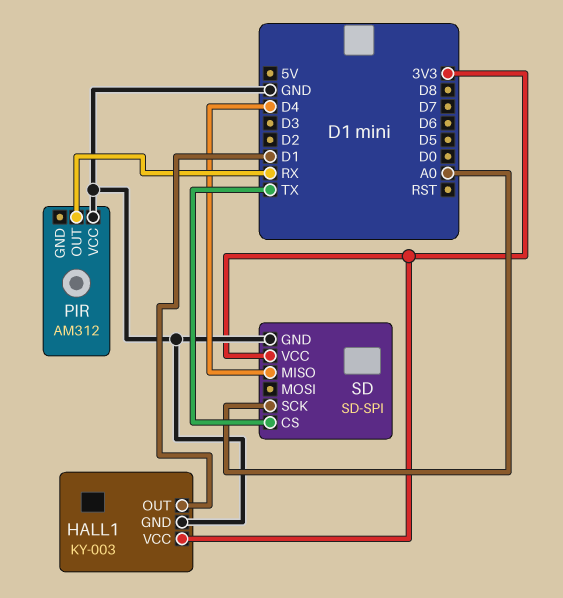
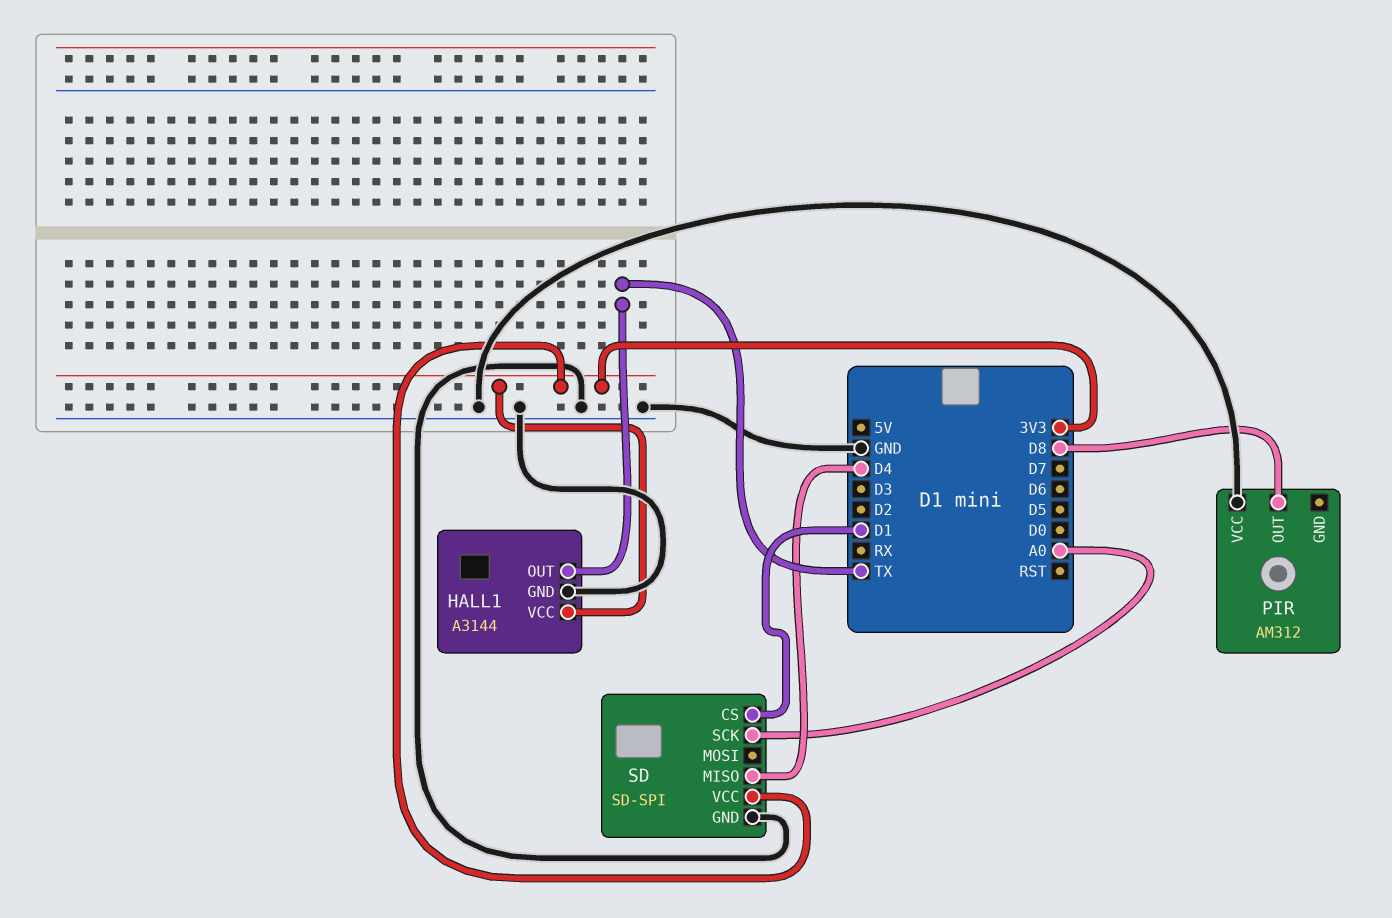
HALL1: KY-003 -> A3144
HALL1 pin OUT: D1 -> TX
PIR pin OUT: RX -> D8
SD pin CS: TX -> D1

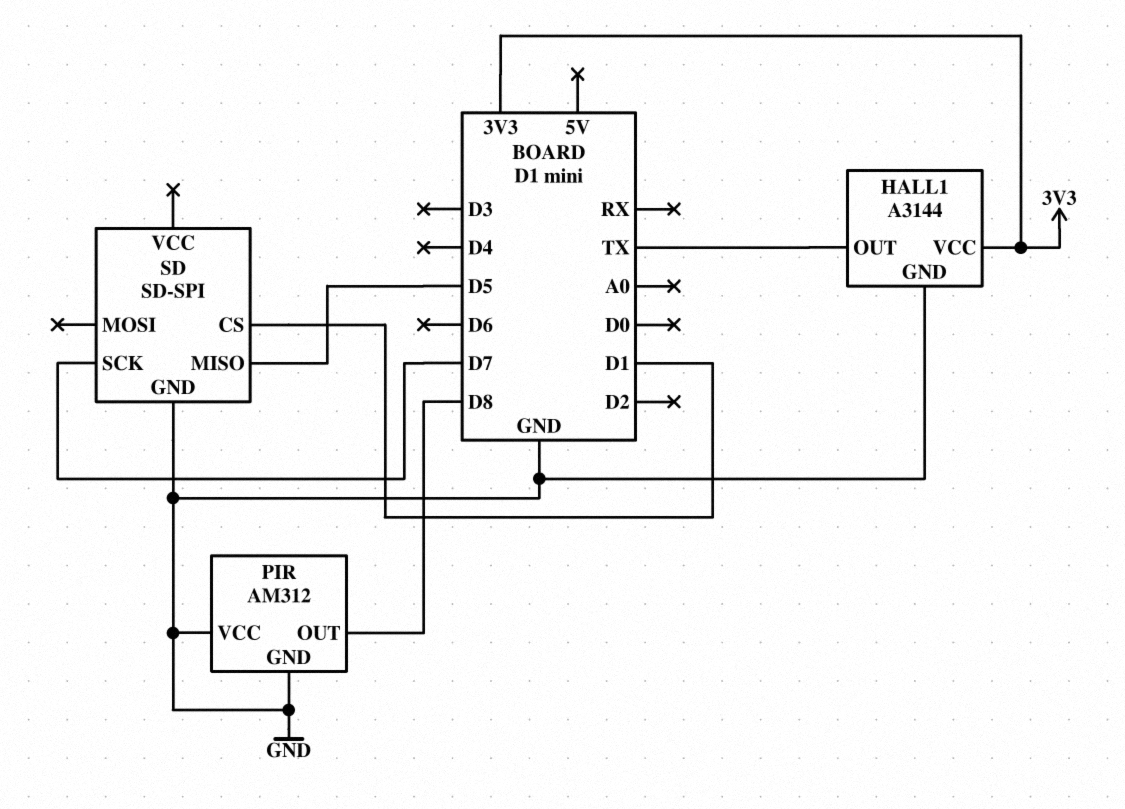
PIR pin GND: none -> GND
SD pin MISO: D4 -> D5
SD pin SCK: A0 -> D7
SD pin VCC: 3V3 -> none

